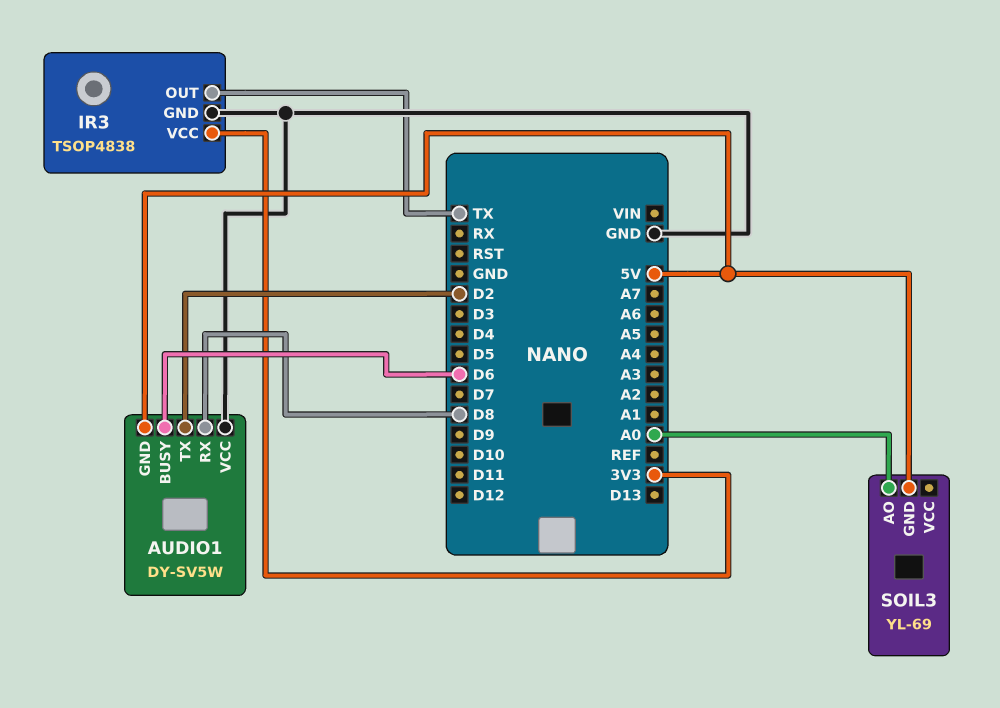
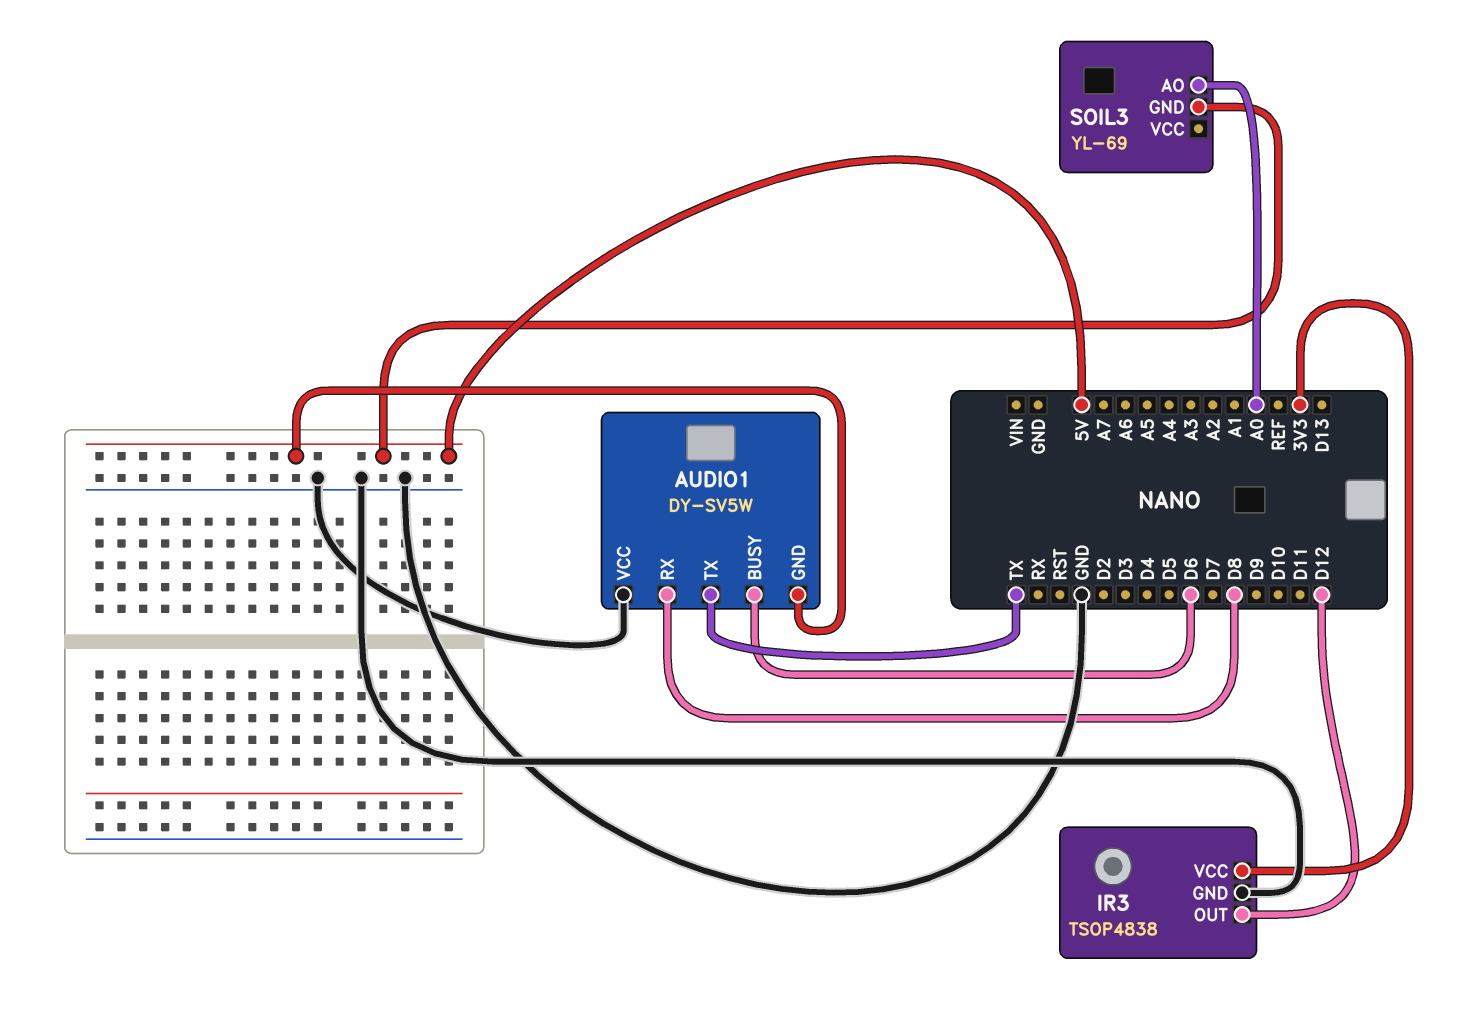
AUDIO1 pin TX: D2 -> TX
IR3 pin OUT: TX -> D12

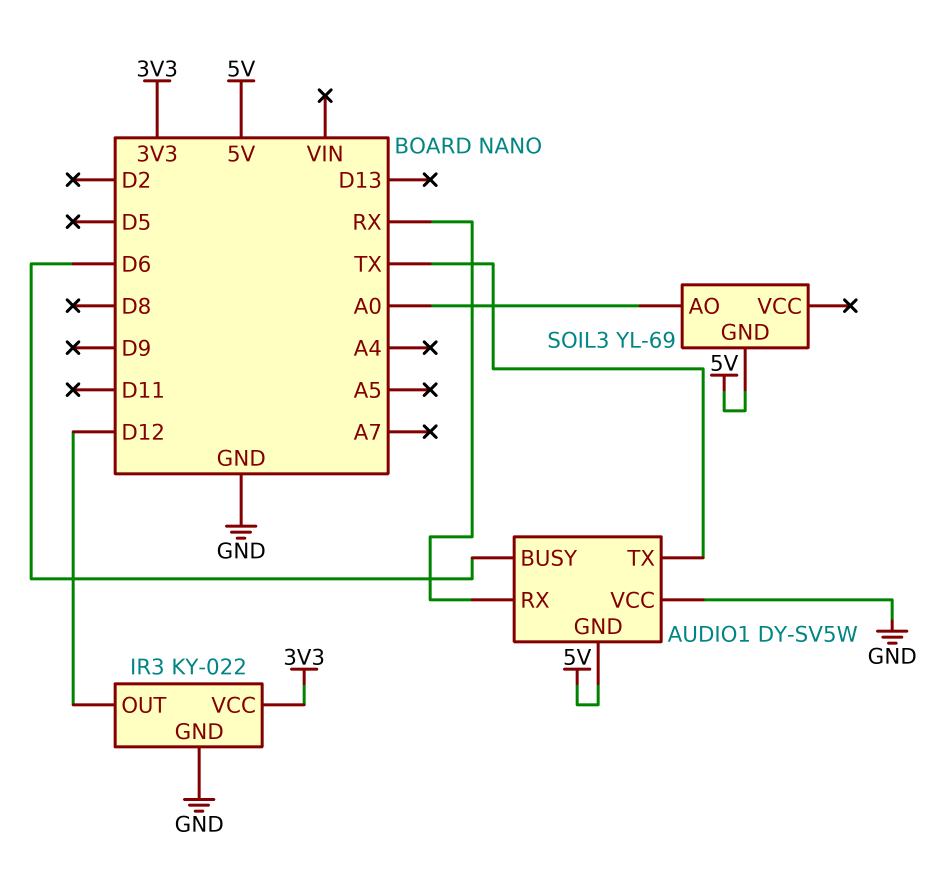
AUDIO1 pin RX: D8 -> RX
IR3: TSOP4838 -> KY-022

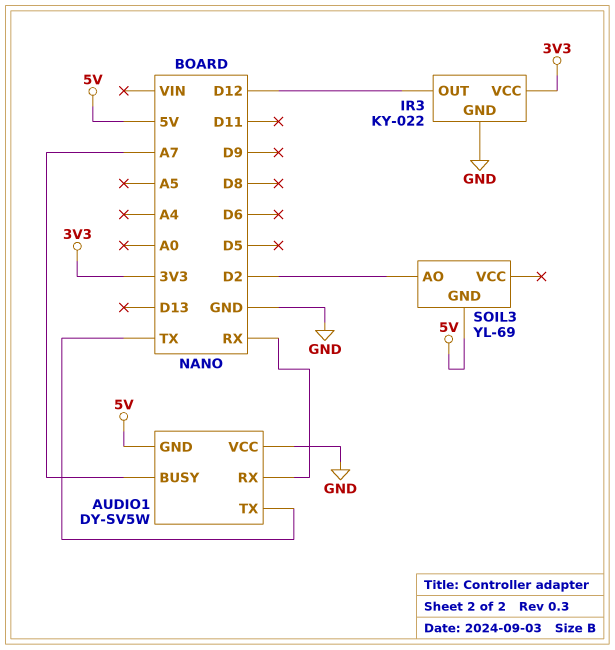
AUDIO1 pin BUSY: D6 -> A7
SOIL3 pin AO: A0 -> D2

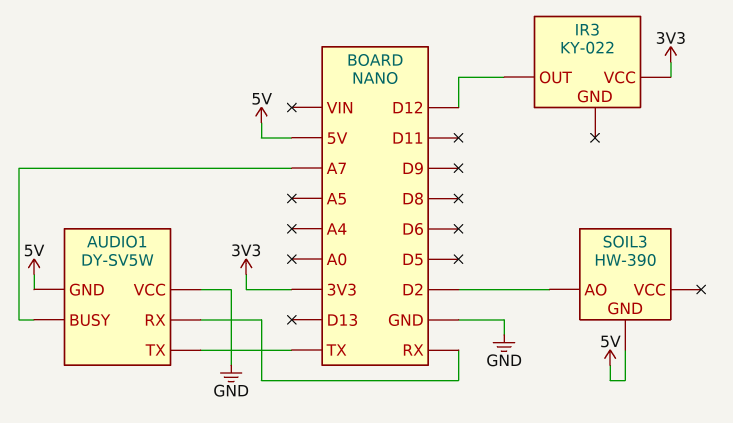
IR3 pin GND: GND -> none
SOIL3: YL-69 -> HW-390

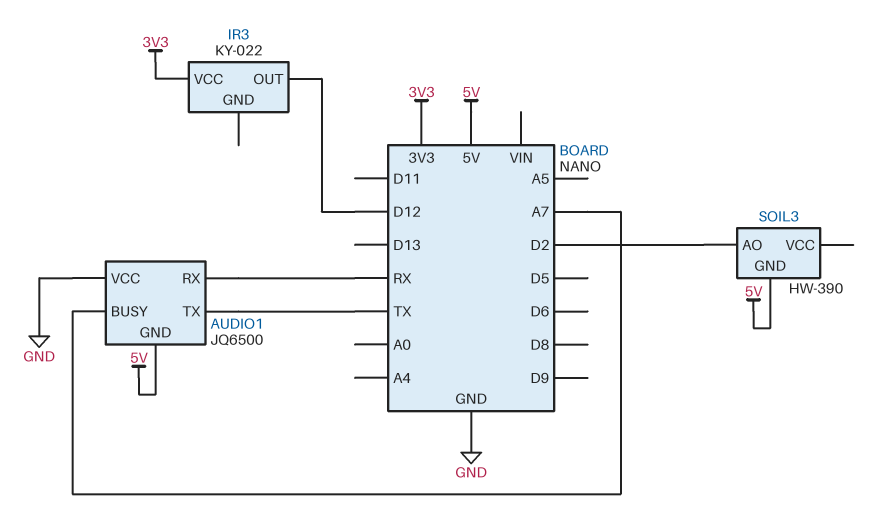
AUDIO1: DY-SV5W -> JQ6500

